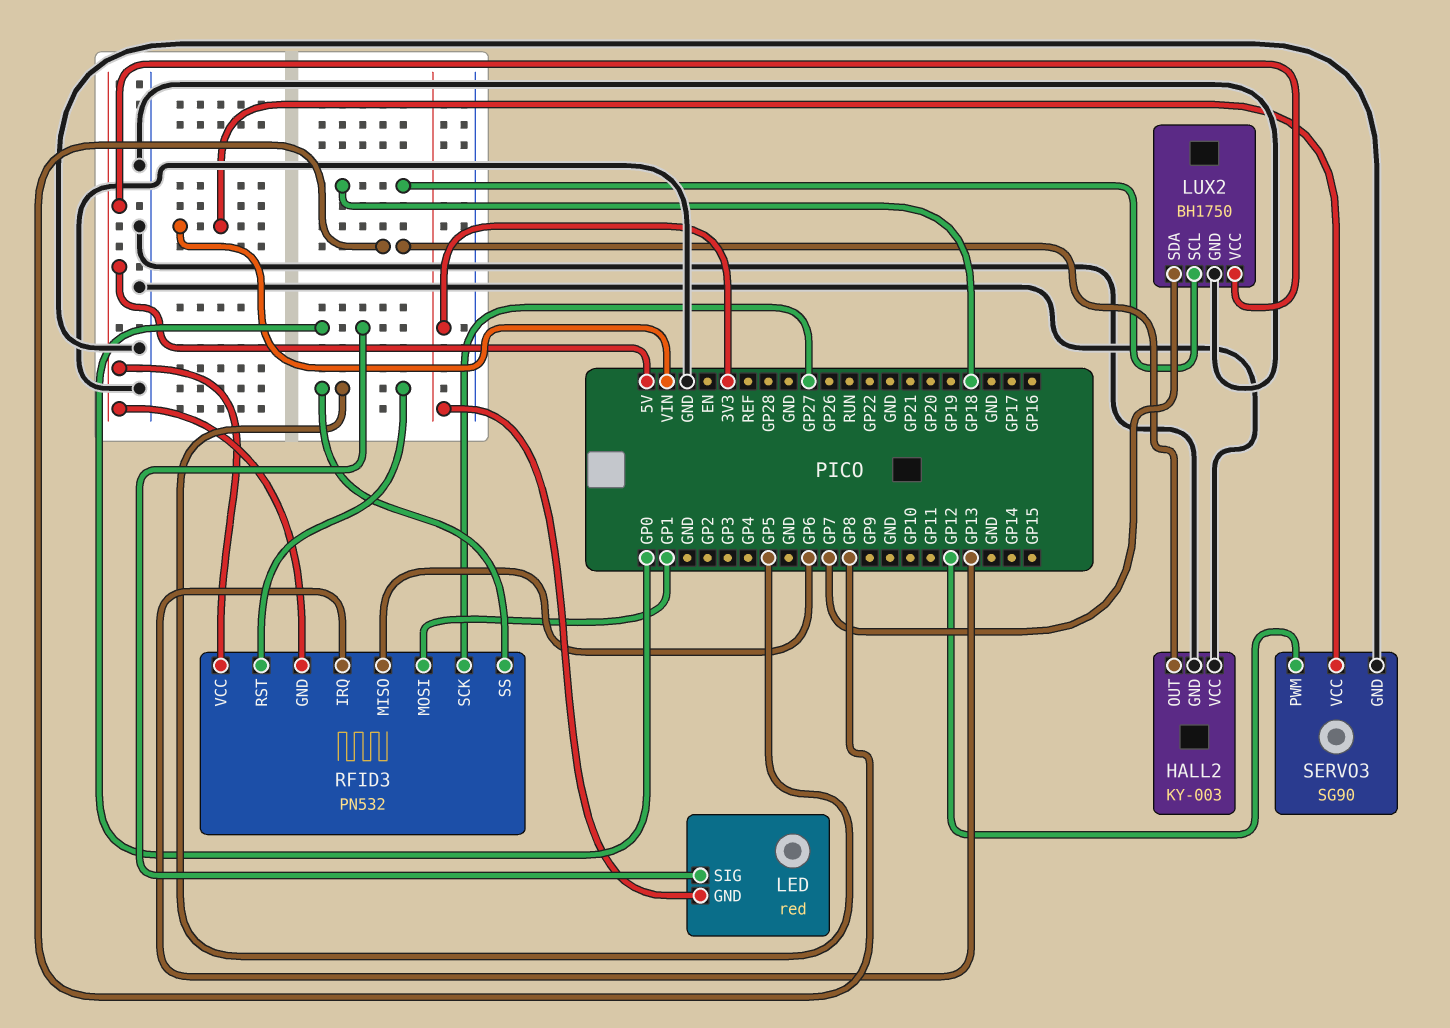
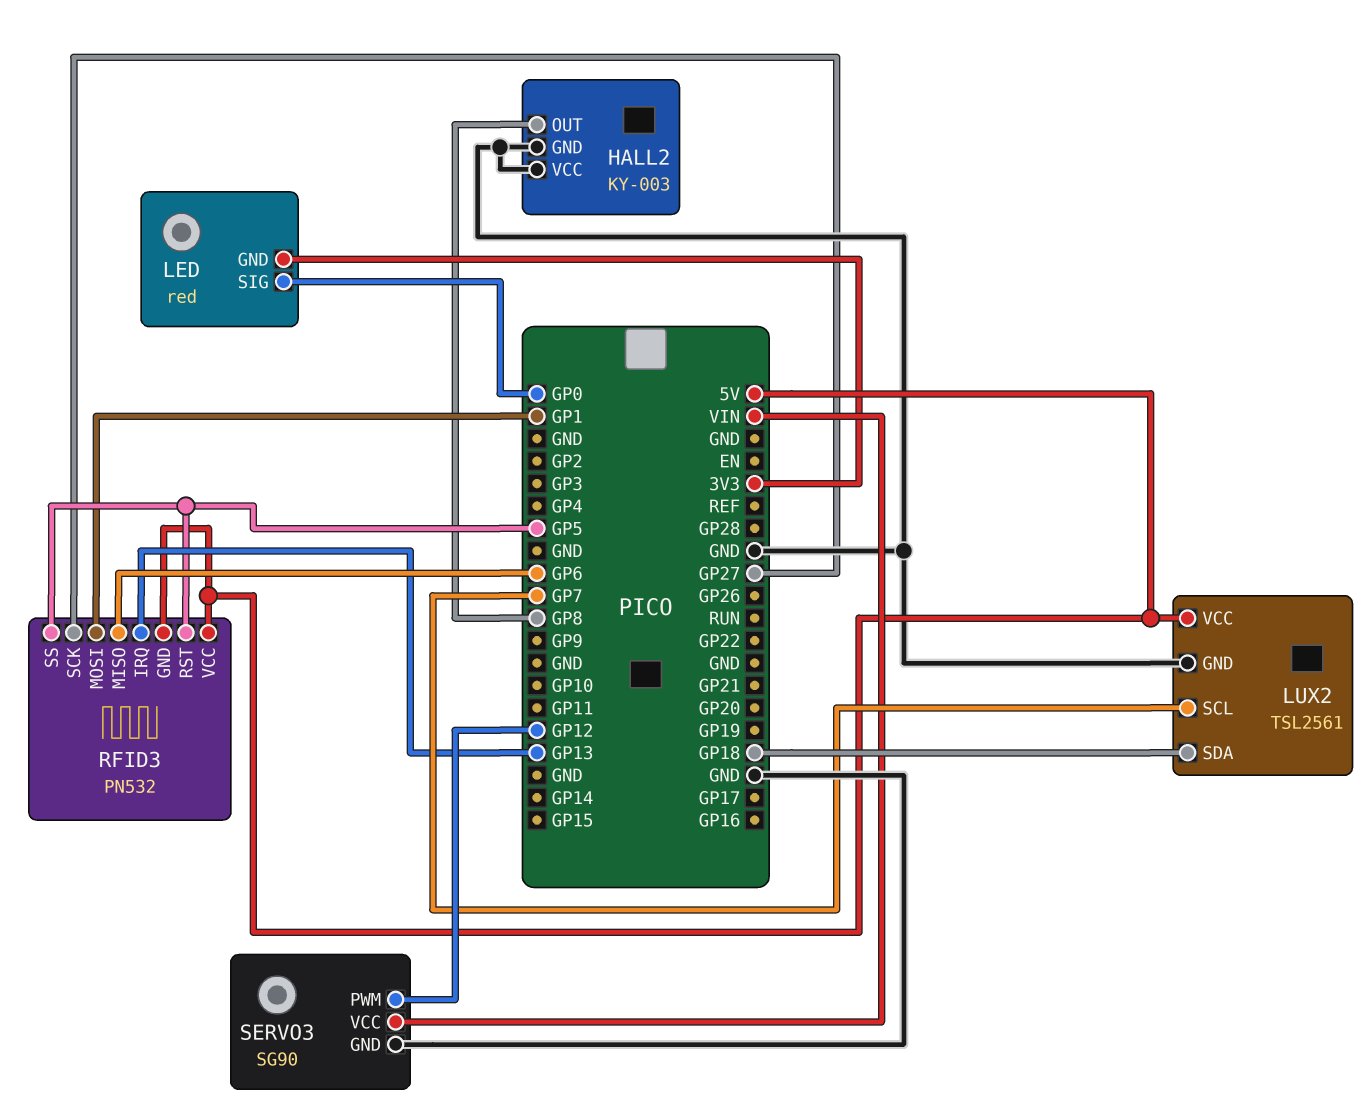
LUX2: BH1750 -> TSL2561
LUX2 pin SCL: GP18 -> GP7
LUX2 pin SDA: GP7 -> GP18

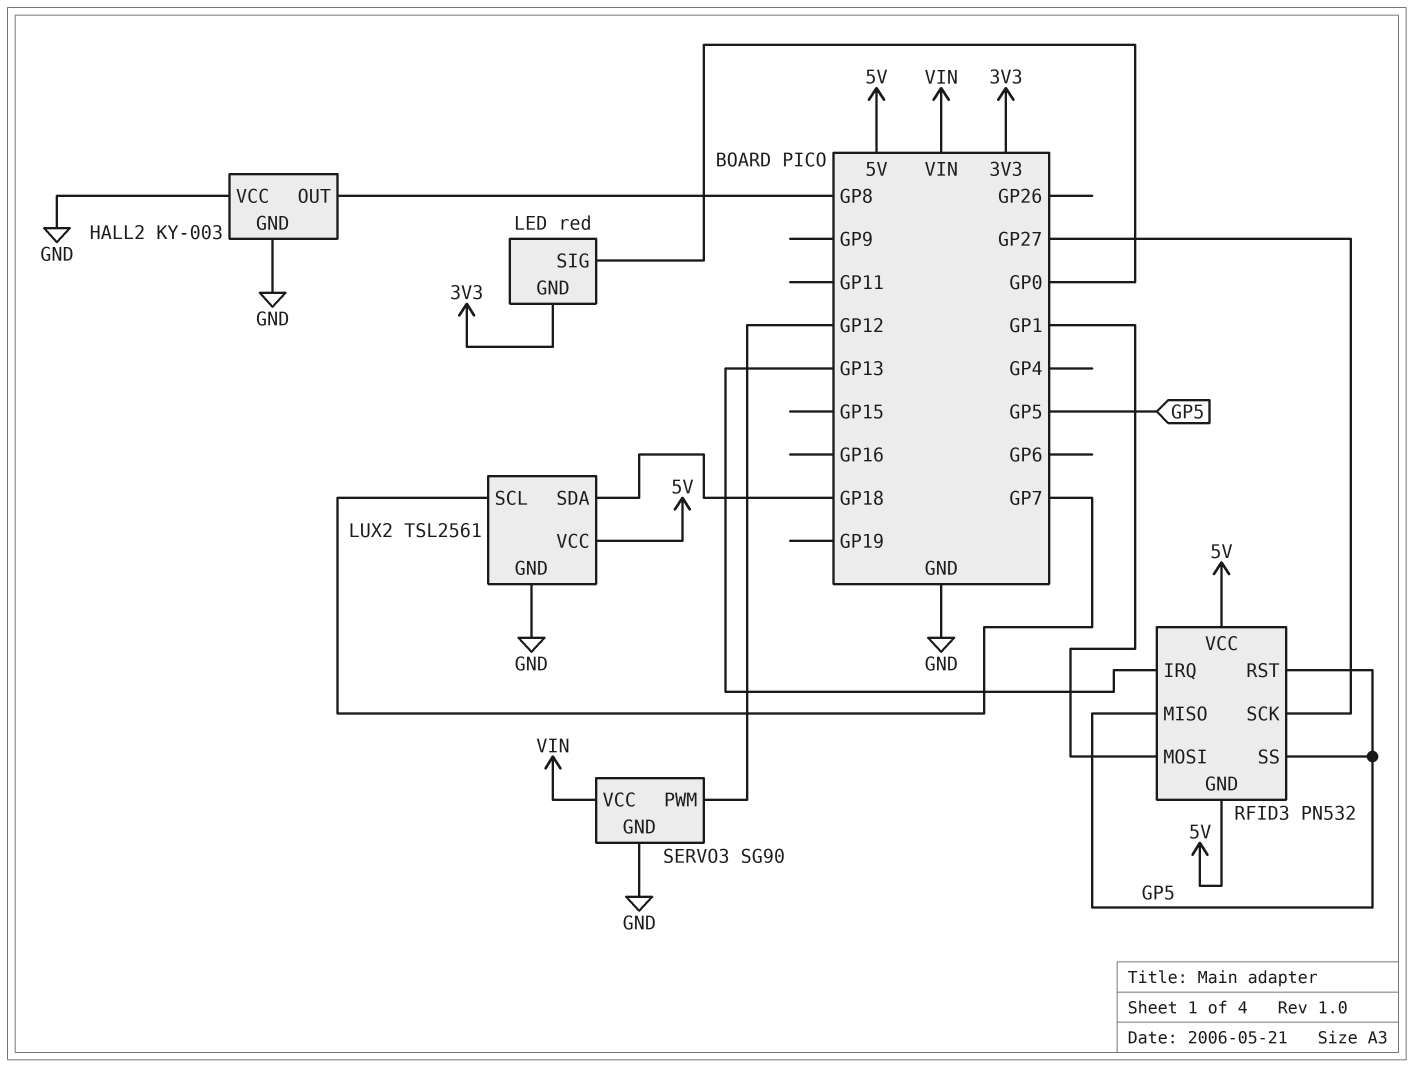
RFID3 pin MISO: GP6 -> GP5

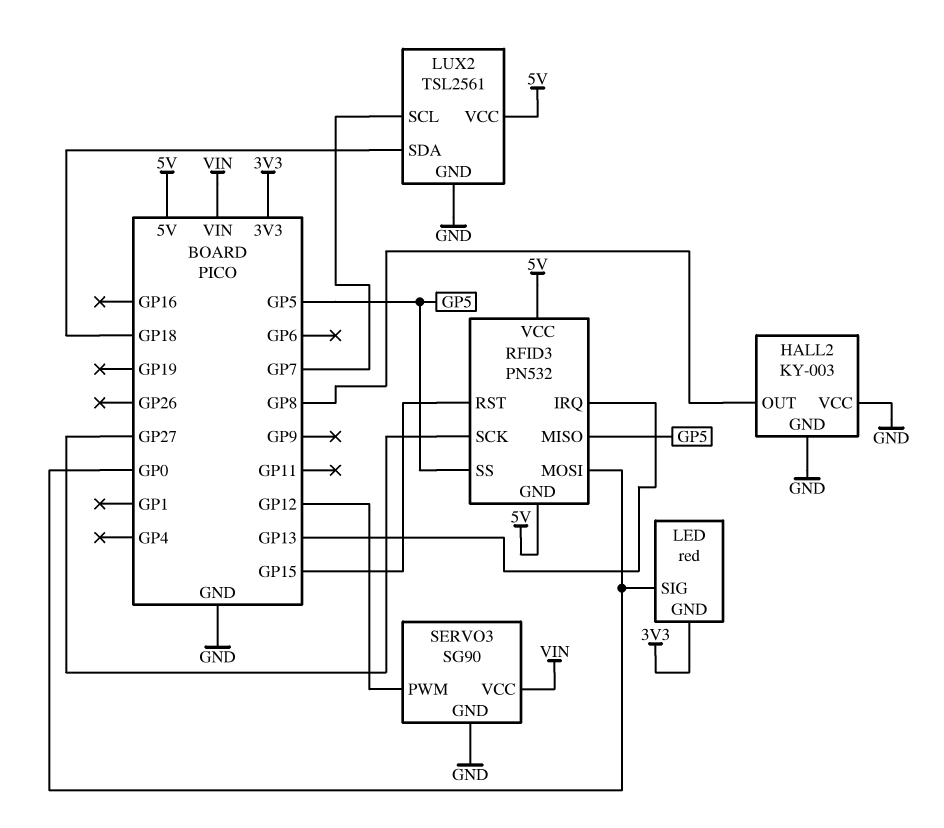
RFID3 pin MOSI: GP1 -> GP0
RFID3 pin RST: GP5 -> GP15

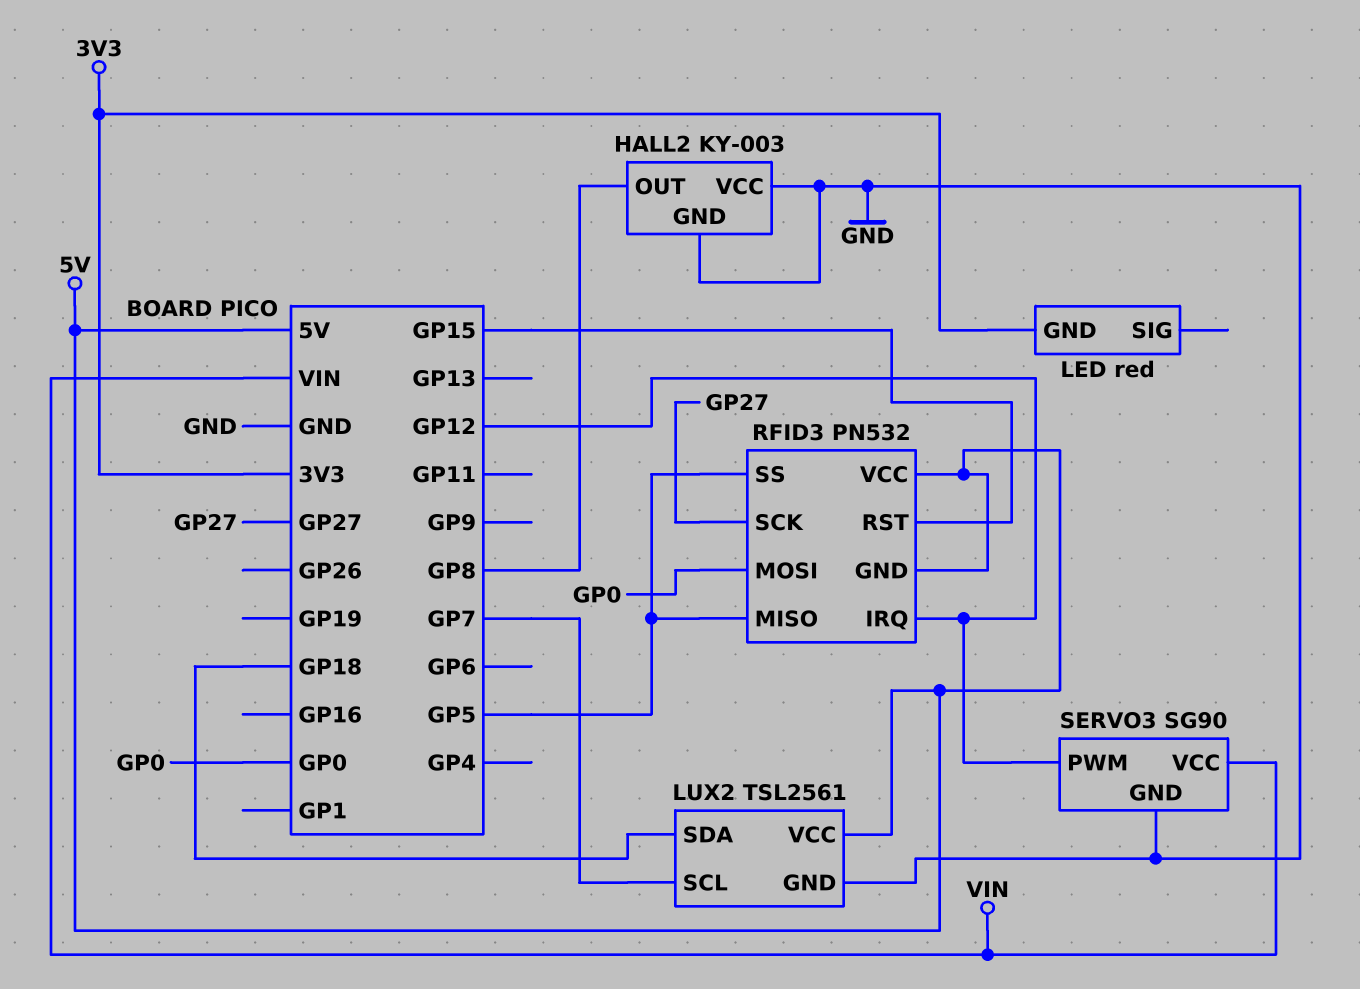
LED pin SIG: GP0 -> none
RFID3 pin IRQ: GP13 -> GP12

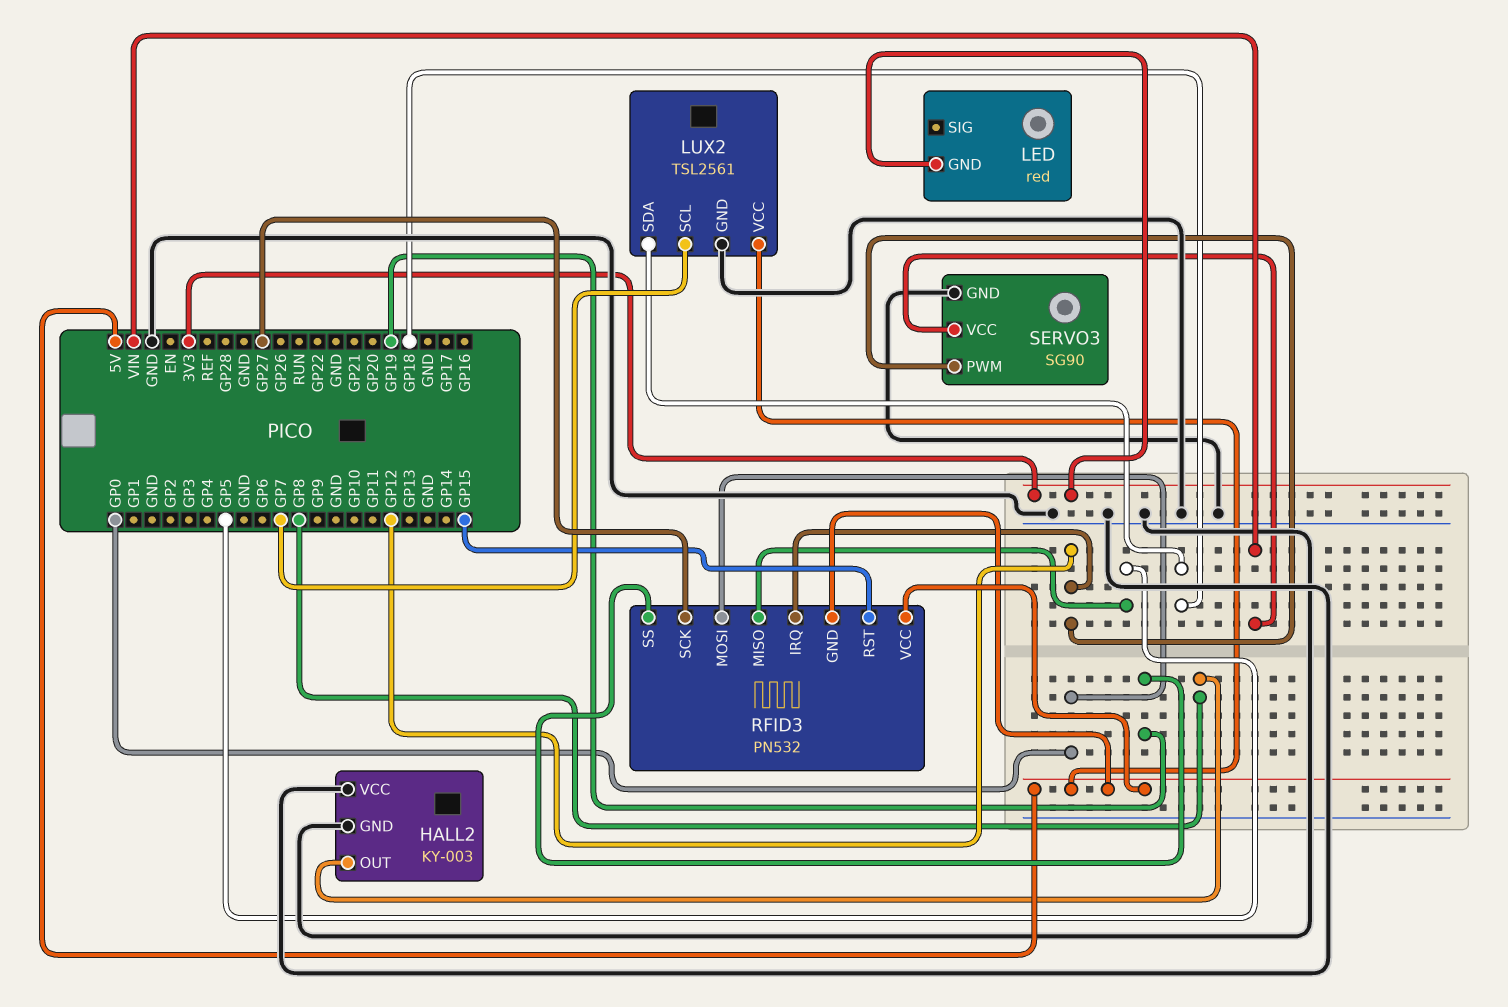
RFID3 pin SS: GP5 -> GP19

